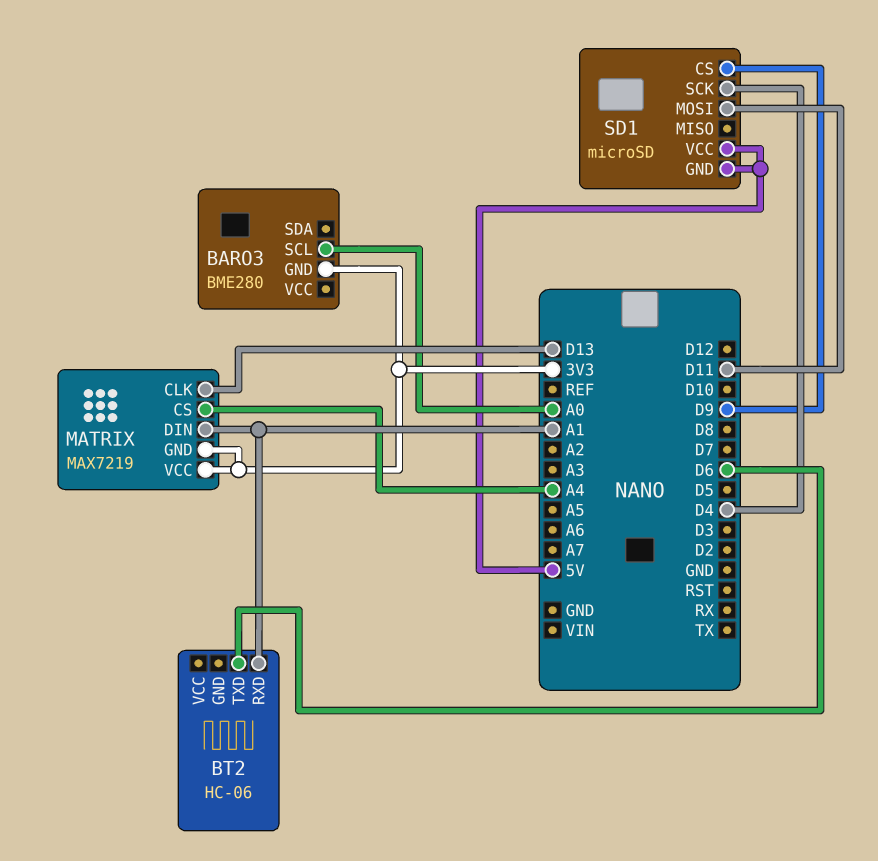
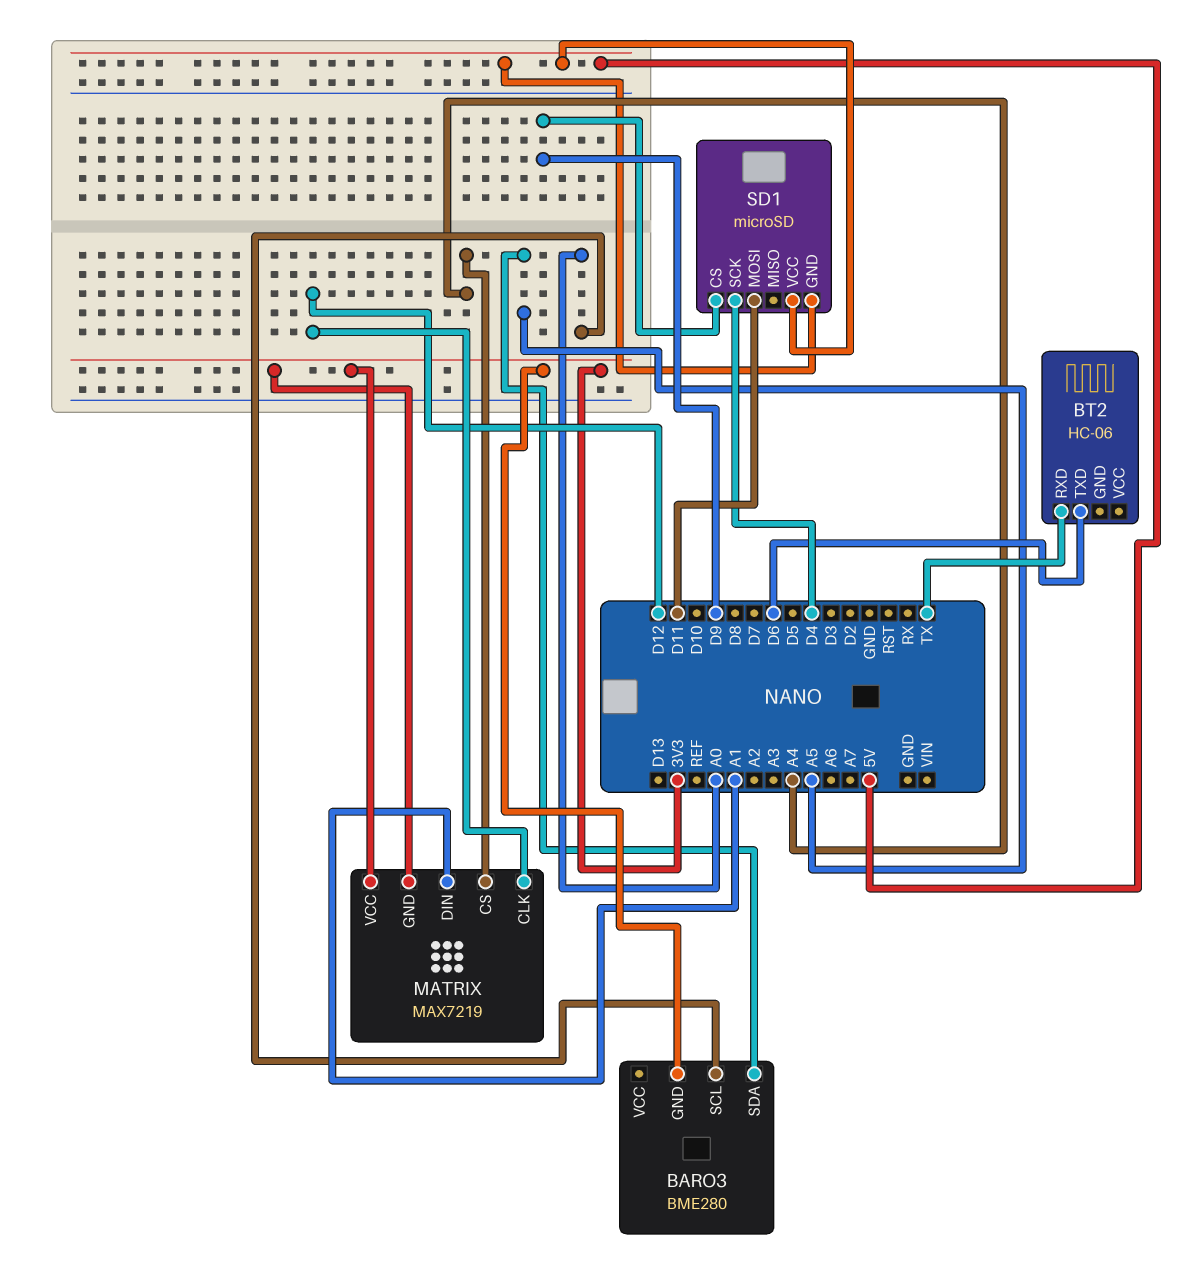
BARO3 pin SDA: none -> A5
BT2 pin RXD: A1 -> TX
MATRIX pin CLK: D13 -> D12

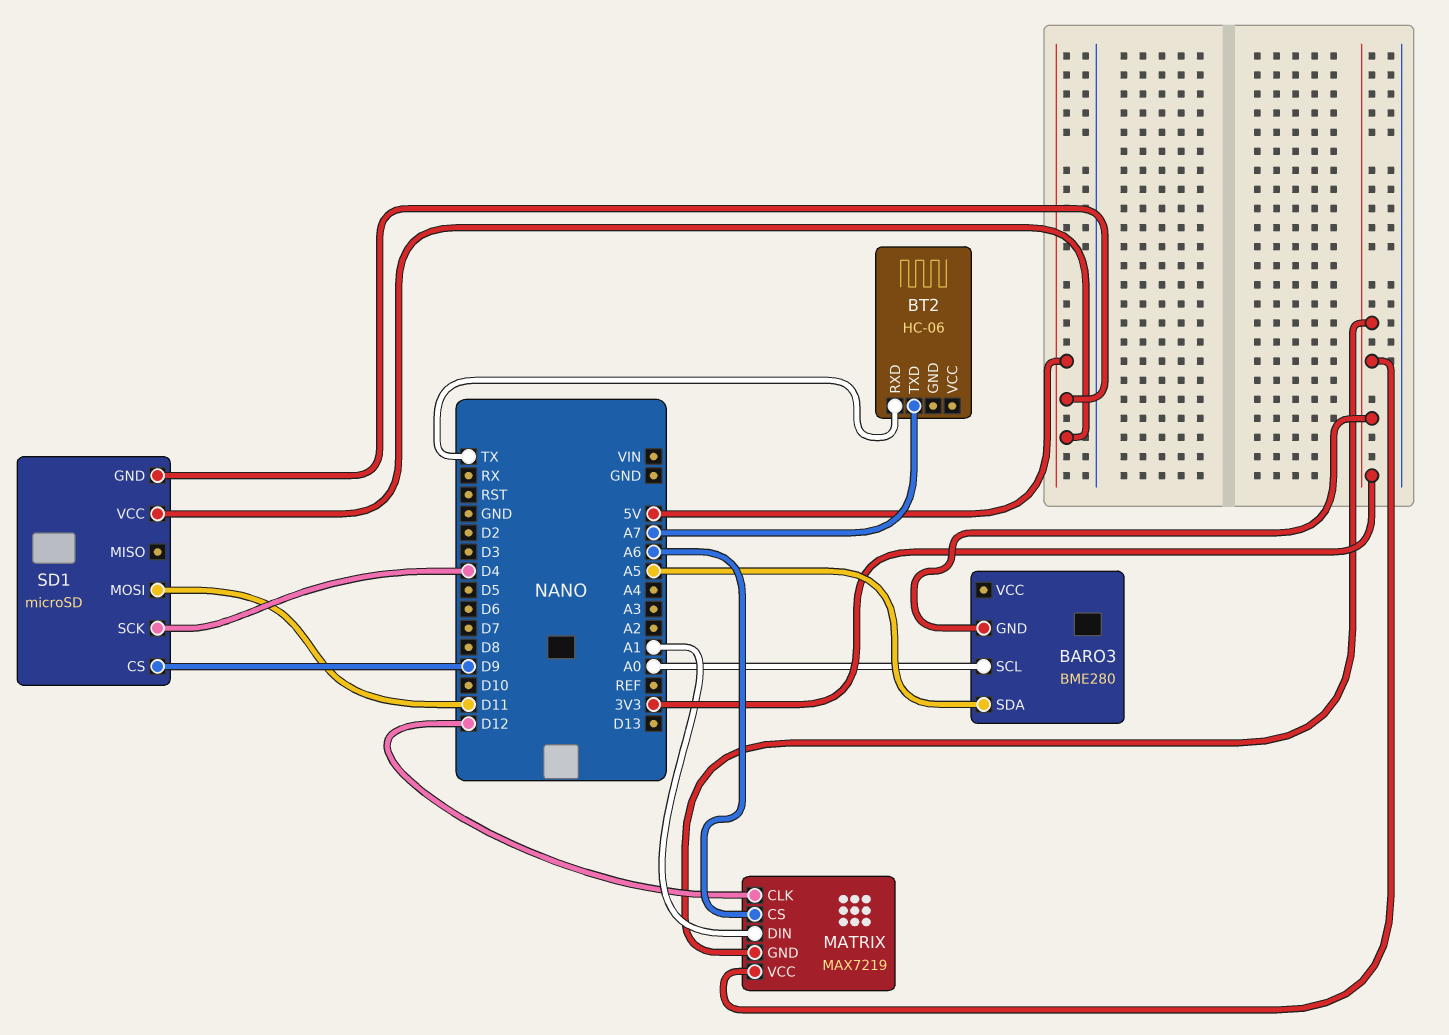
BT2 pin TXD: D6 -> A7
MATRIX pin CS: A4 -> A6

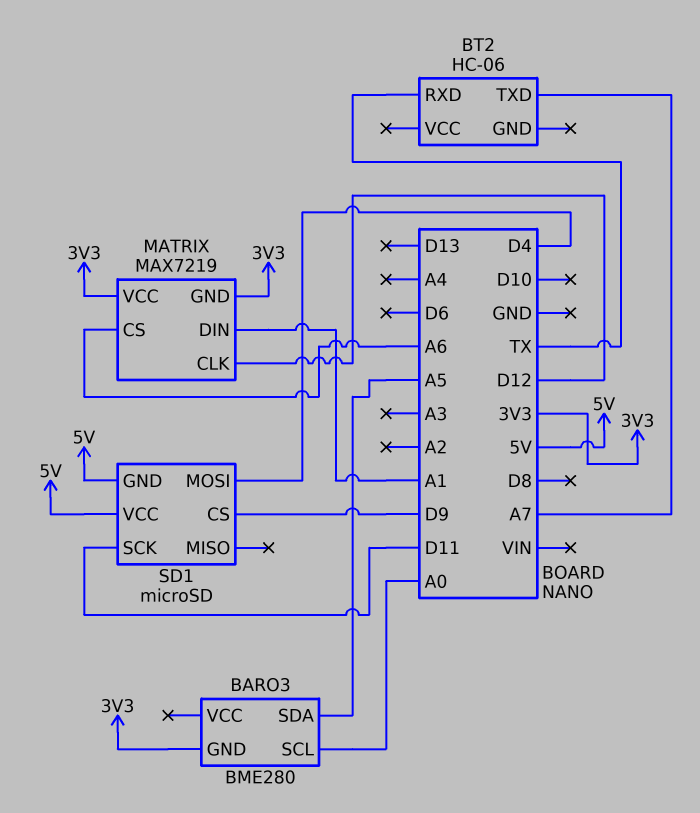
SD1 pin MOSI: D11 -> D4
SD1 pin SCK: D4 -> D11

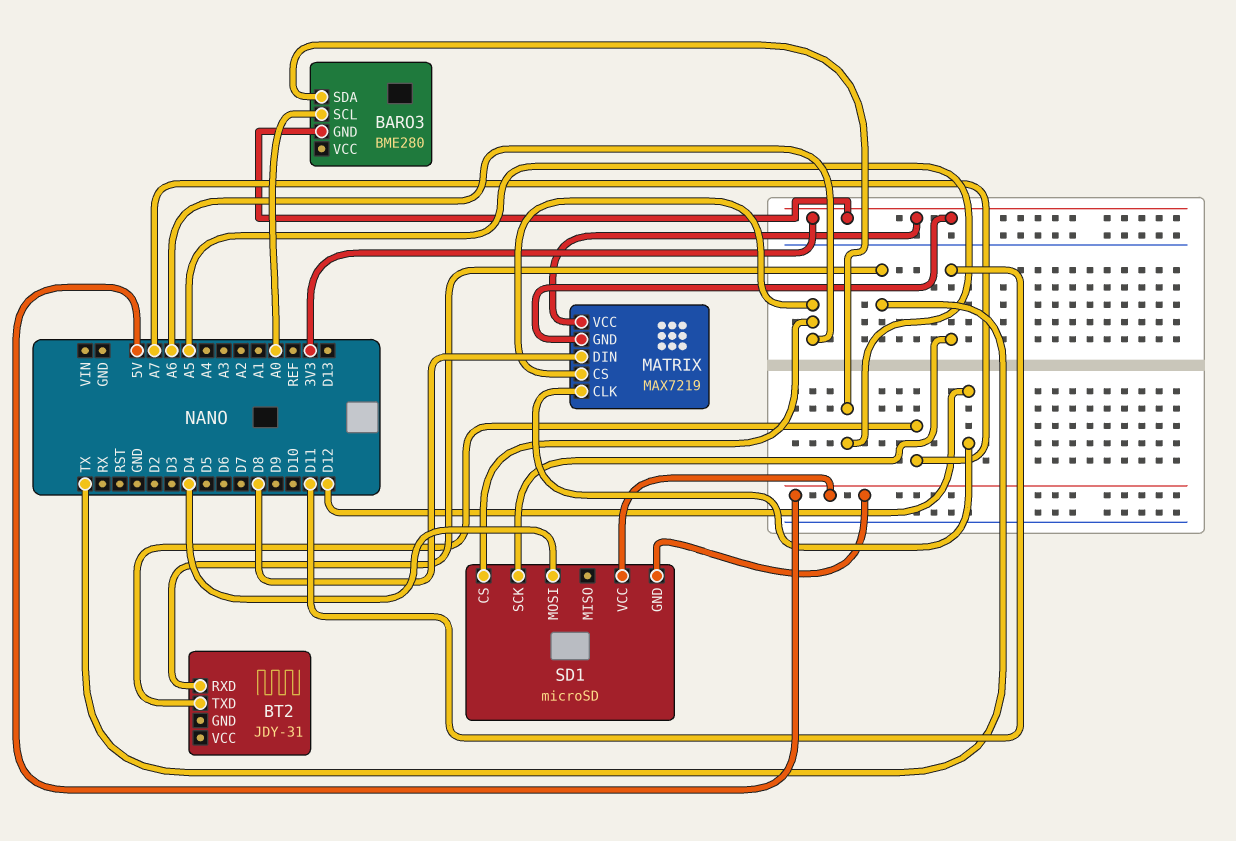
BT2: HC-06 -> JDY-31
MATRIX pin DIN: A1 -> D8
SD1 pin CS: D9 -> A6

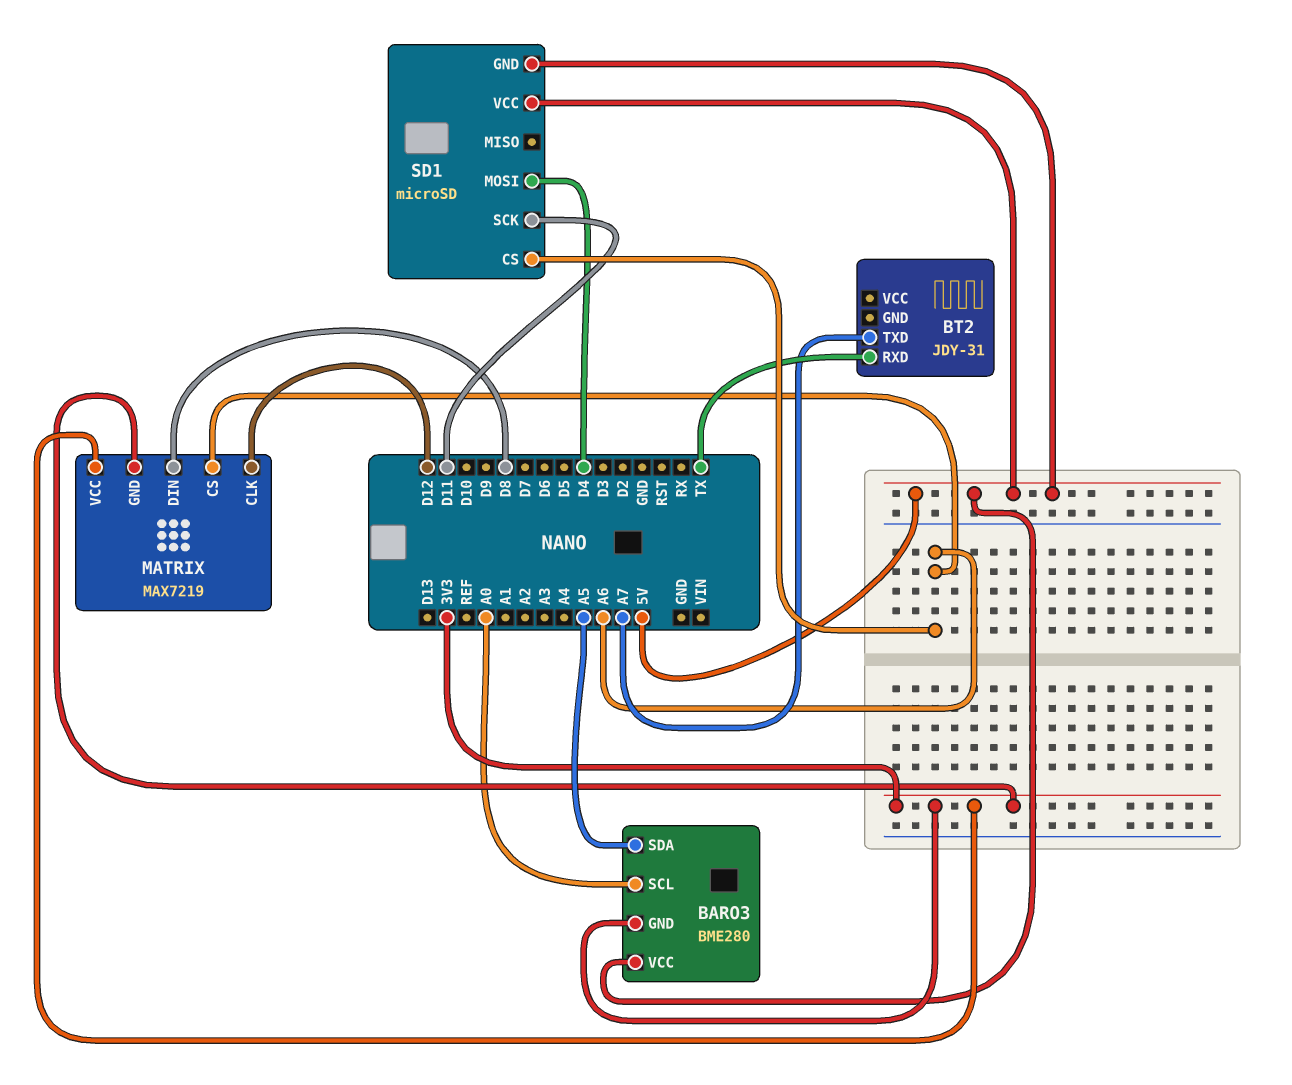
BARO3 pin VCC: none -> 5V

